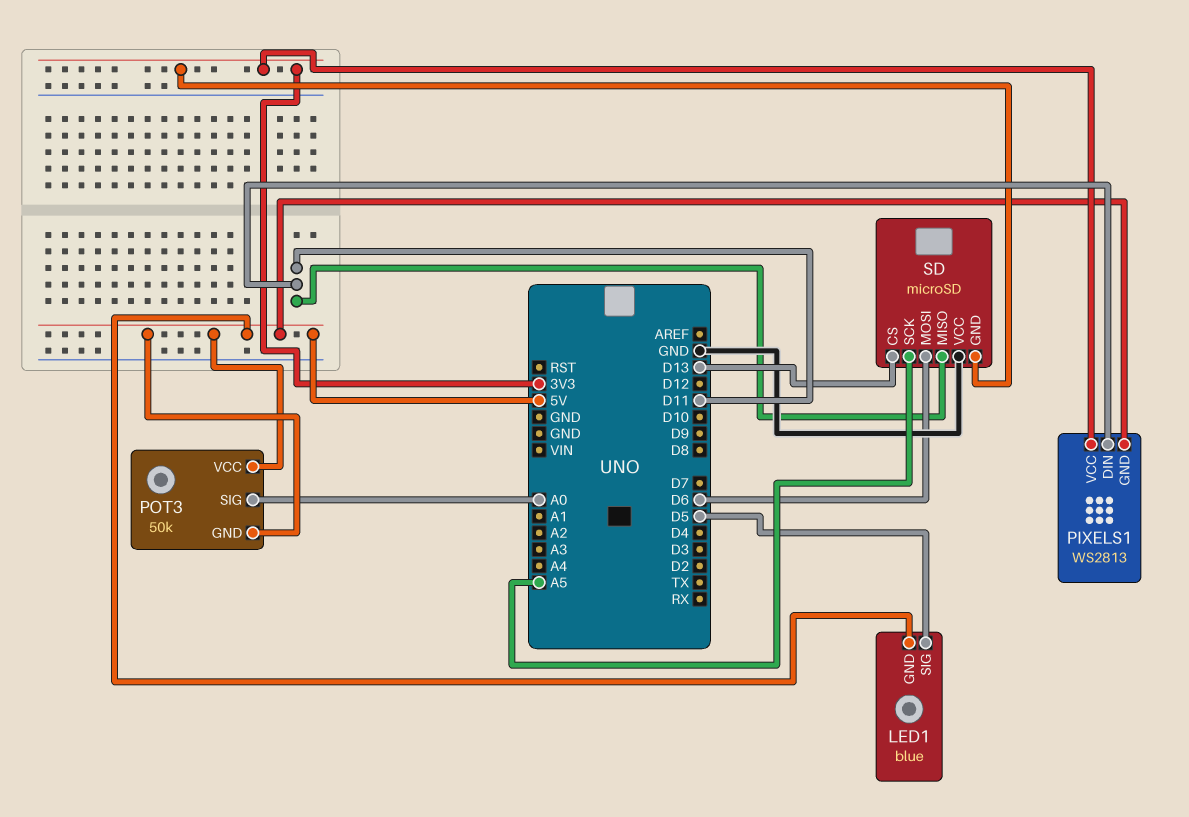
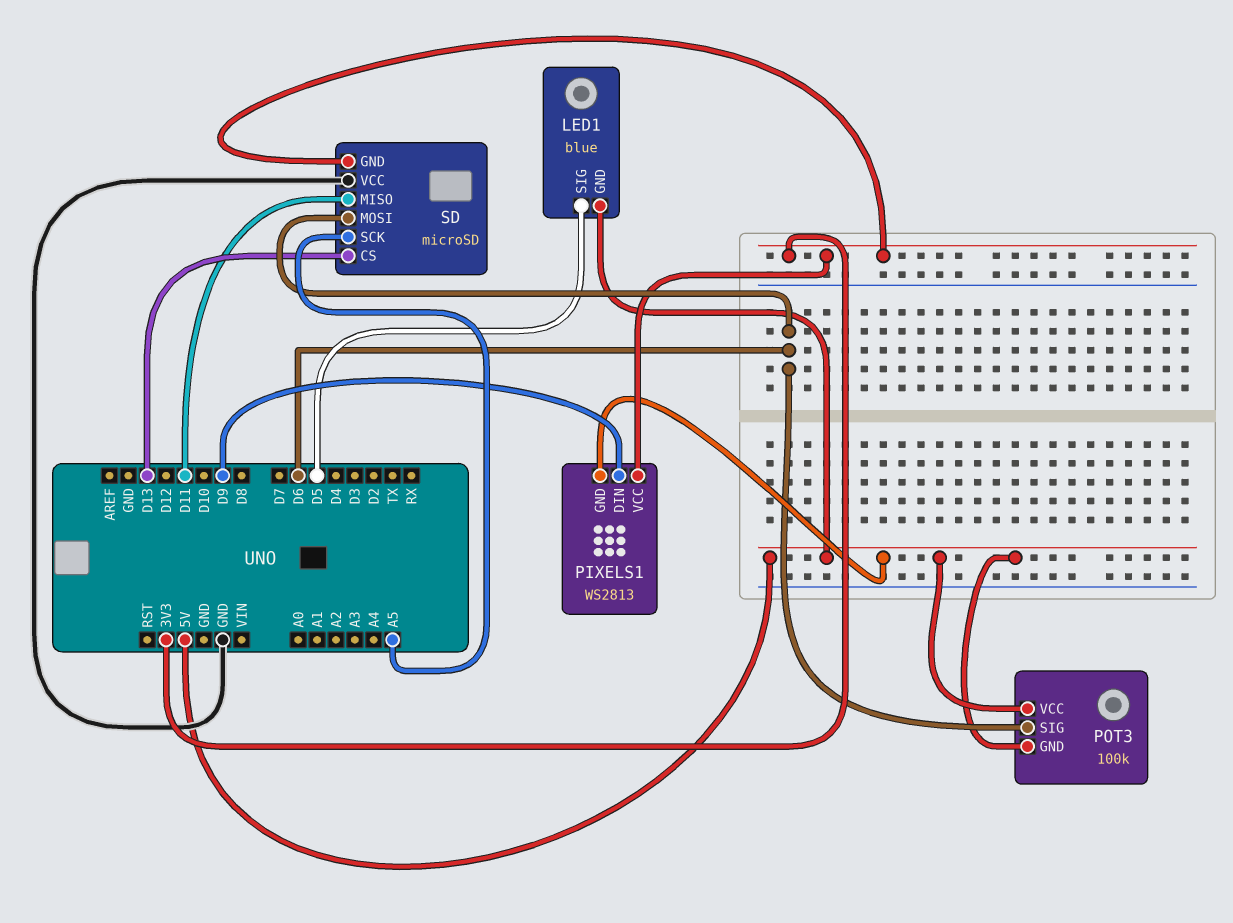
PIXELS1 pin DIN: D11 -> D9
POT3: 50k -> 100k
POT3 pin SIG: A0 -> D6

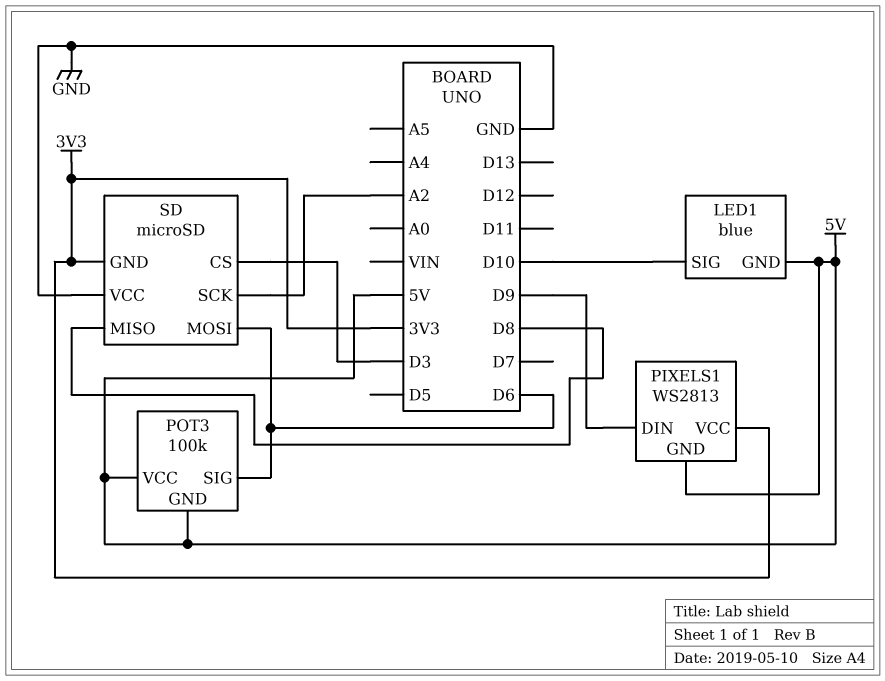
LED1 pin SIG: D5 -> D10
SD pin CS: D13 -> D3
SD pin MISO: D11 -> D8
SD pin SCK: A5 -> A2

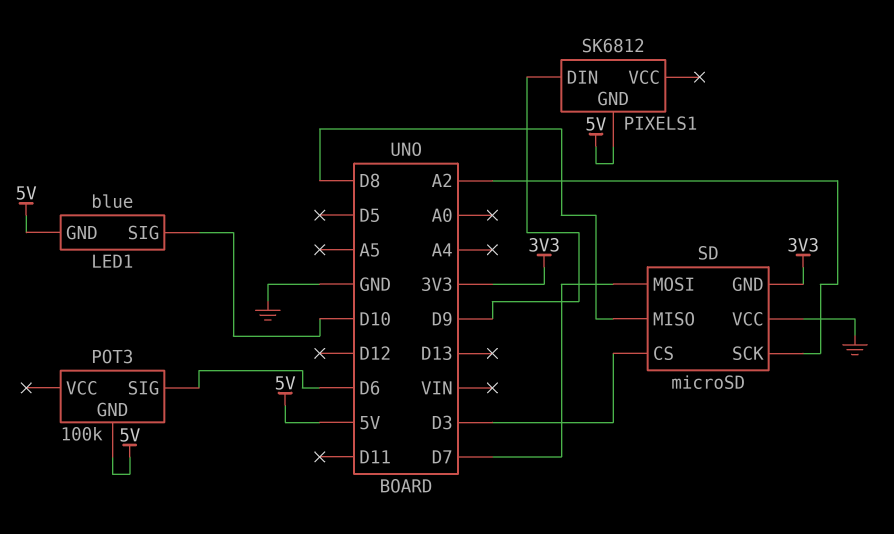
PIXELS1: WS2813 -> SK6812
PIXELS1 pin VCC: 3V3 -> none
POT3 pin VCC: 5V -> none
SD pin MOSI: D6 -> D7

